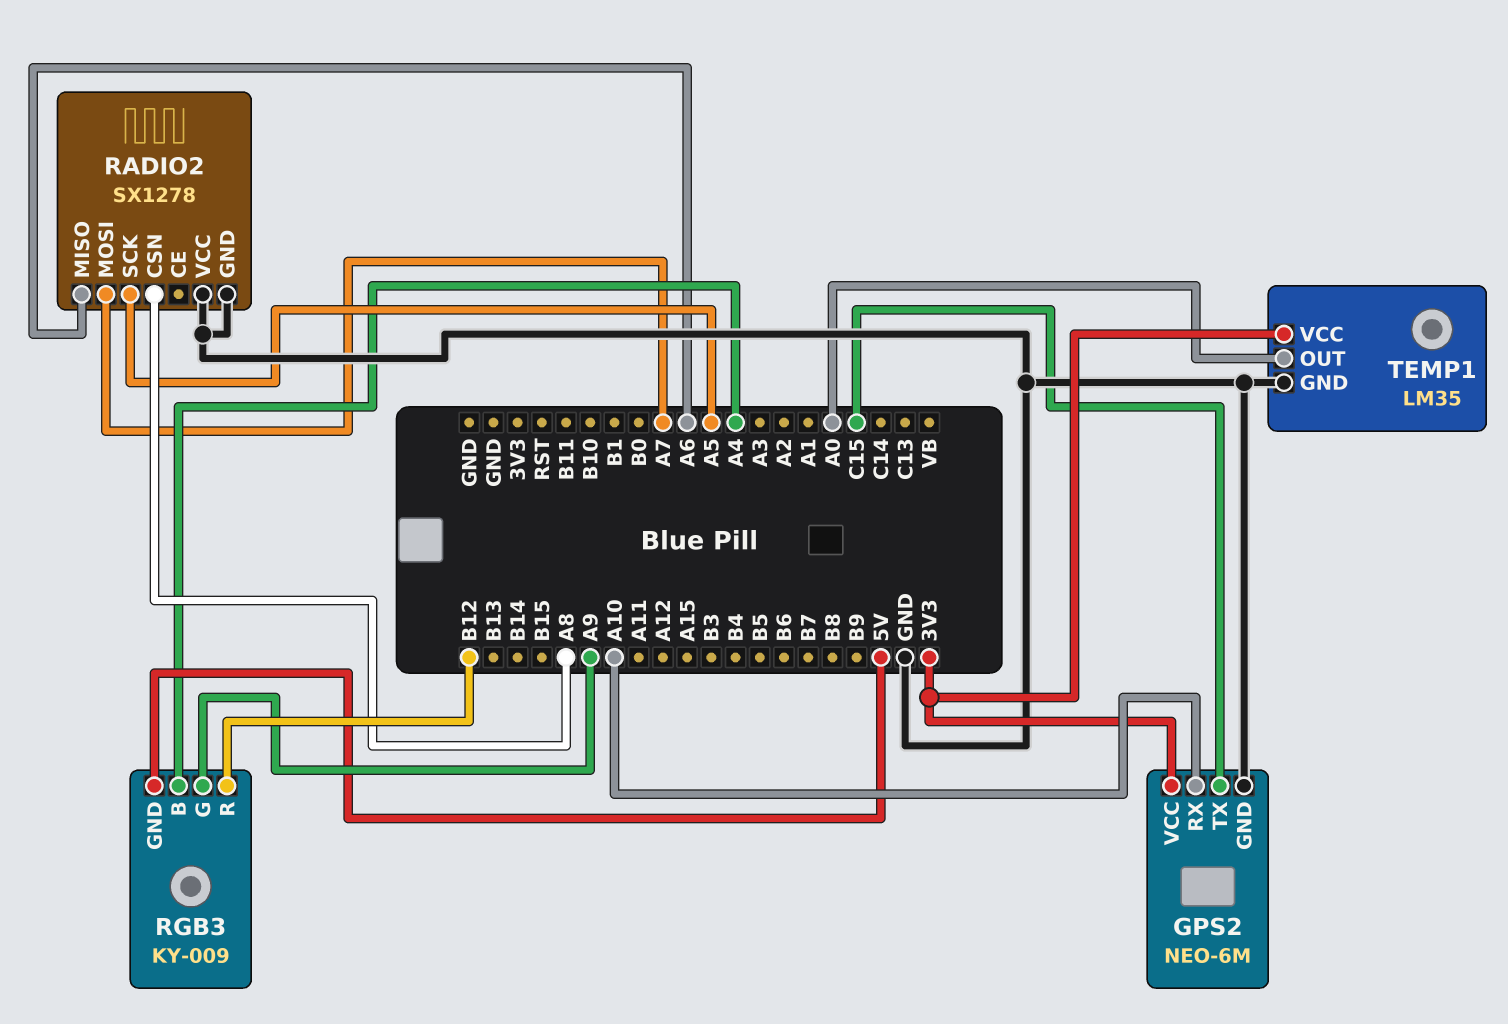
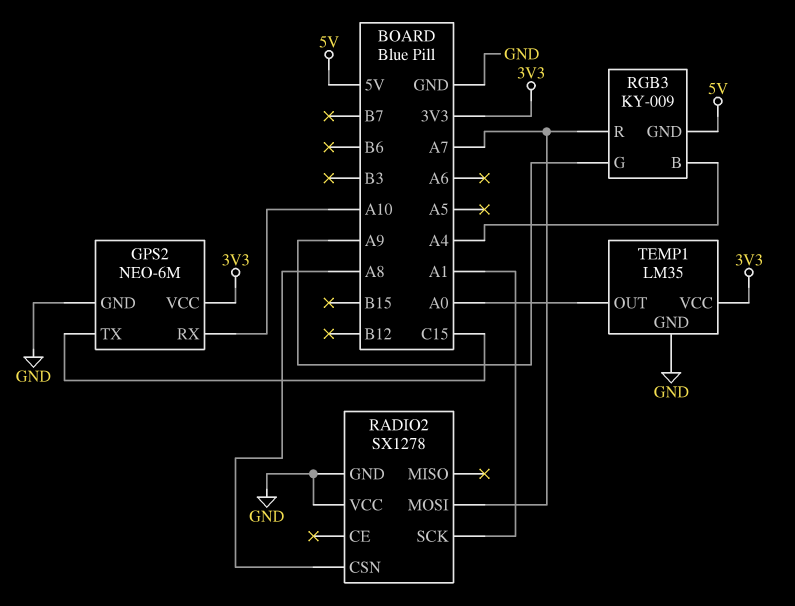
RADIO2 pin MISO: A6 -> none
RADIO2 pin SCK: A5 -> A1
RGB3 pin R: B12 -> A7

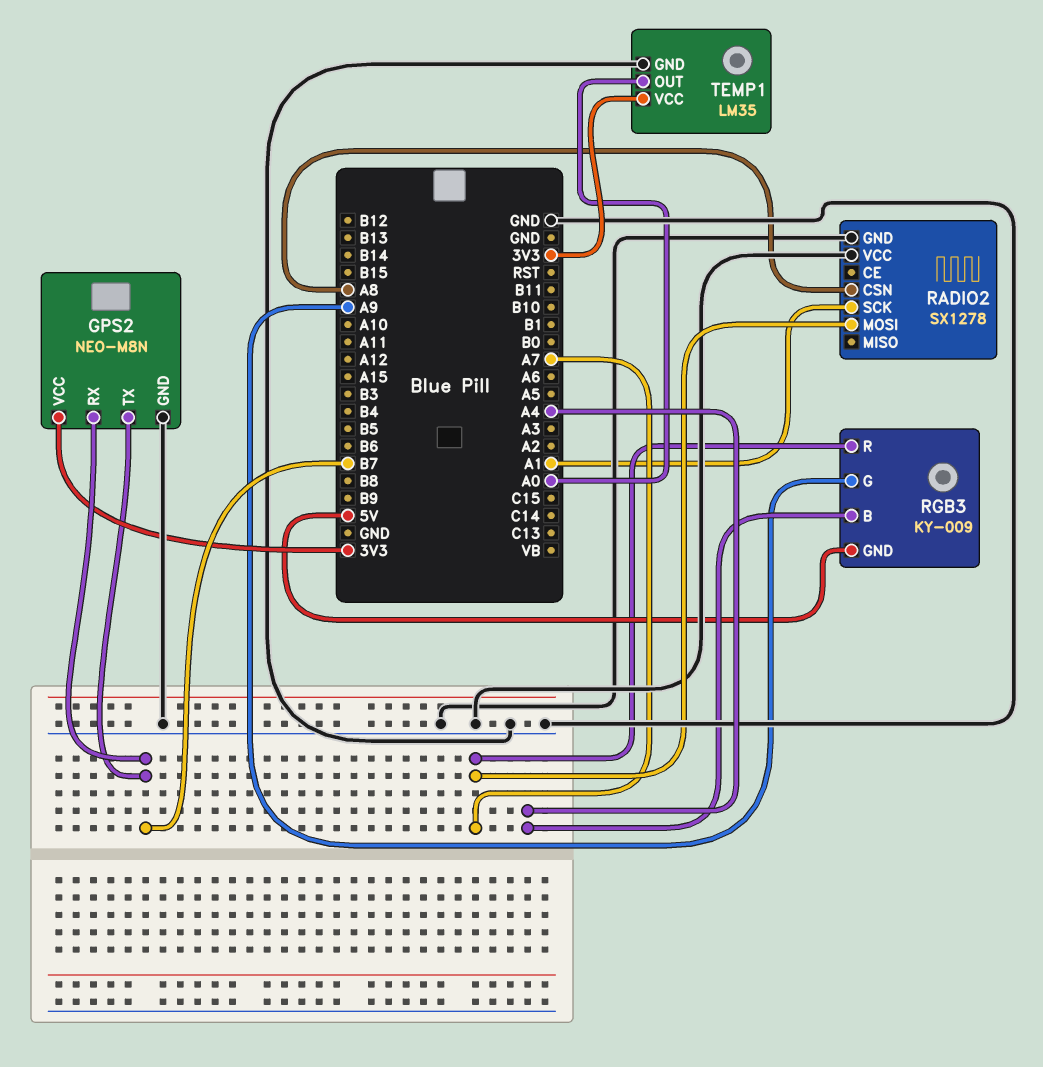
GPS2: NEO-6M -> NEO-M8N
GPS2 pin RX: A10 -> B7
GPS2 pin TX: C15 -> B7

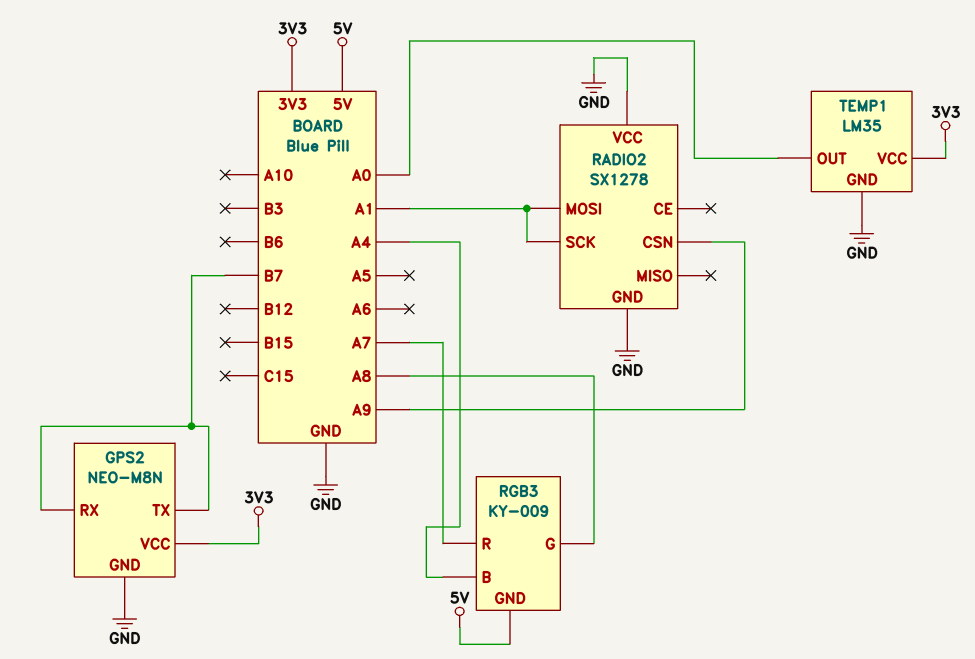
RADIO2 pin CSN: A8 -> A9
RADIO2 pin MOSI: A7 -> A1
RGB3 pin G: A9 -> A8

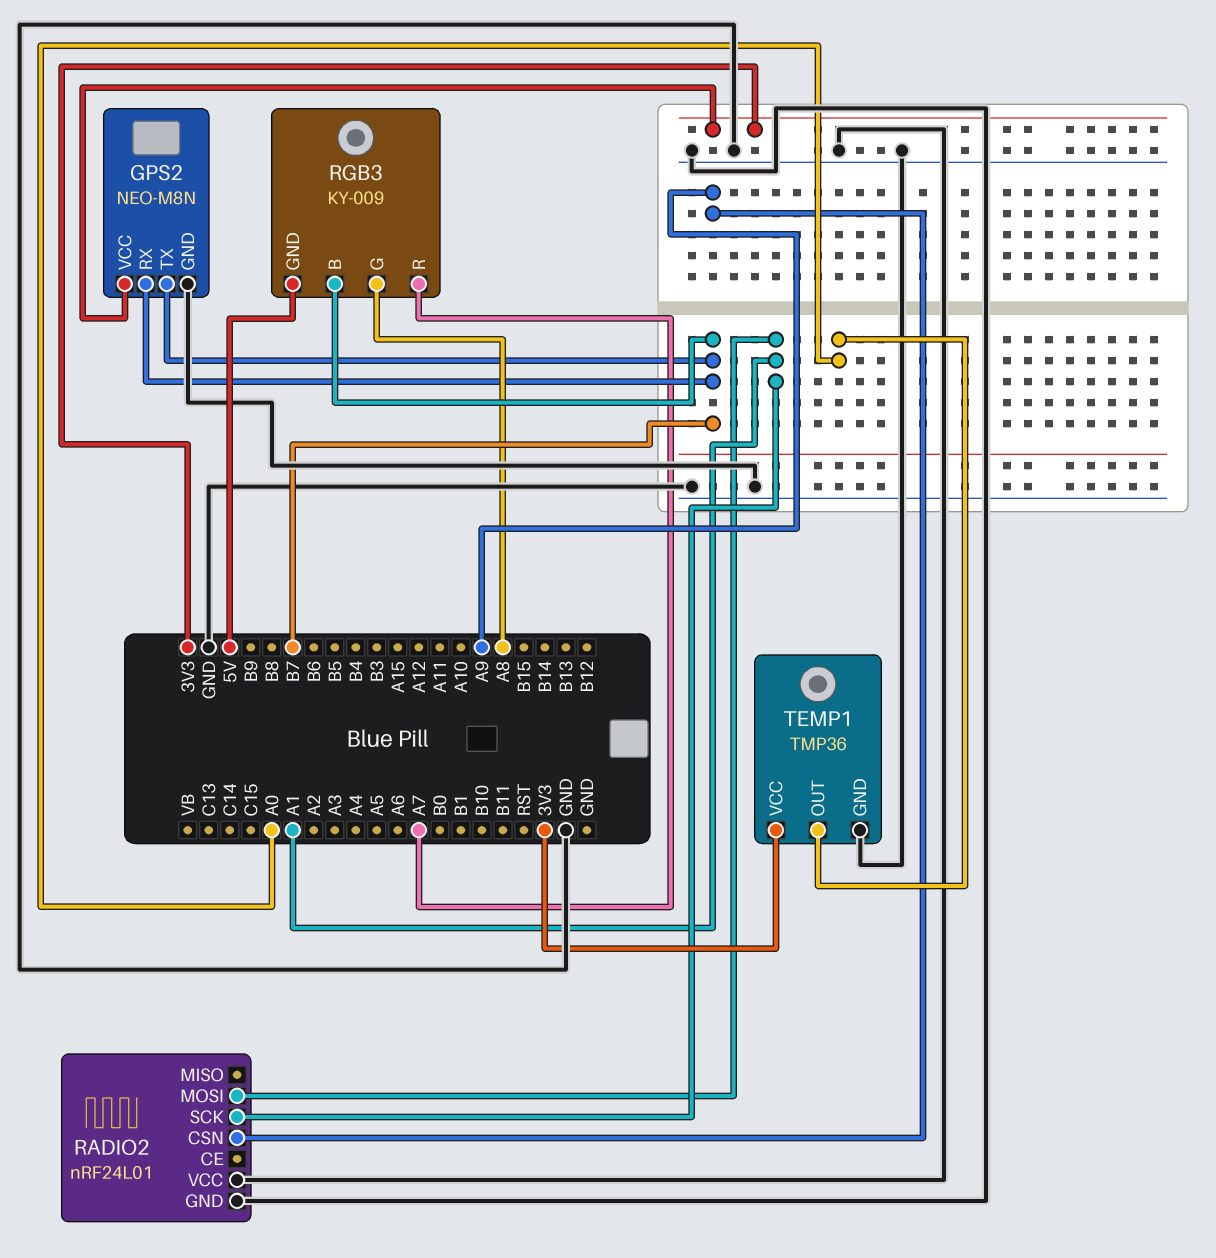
RADIO2: SX1278 -> nRF24L01
RGB3 pin B: A4 -> B7
TEMP1: LM35 -> TMP36

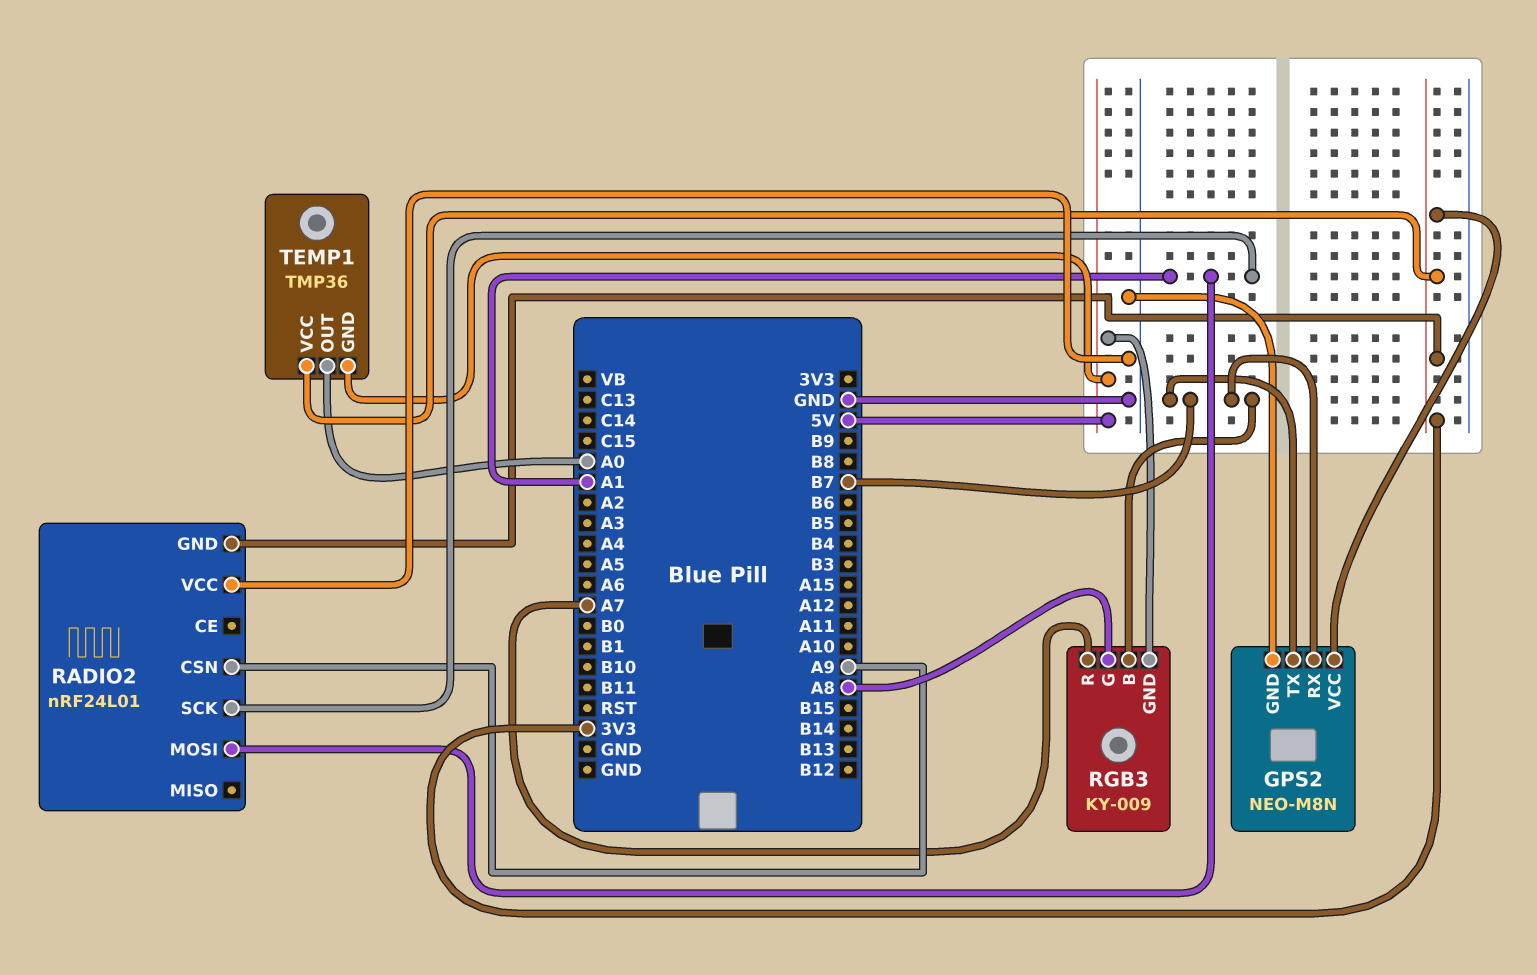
RADIO2 pin GND: GND -> 3V3
TEMP1 pin GND: GND -> 5V

